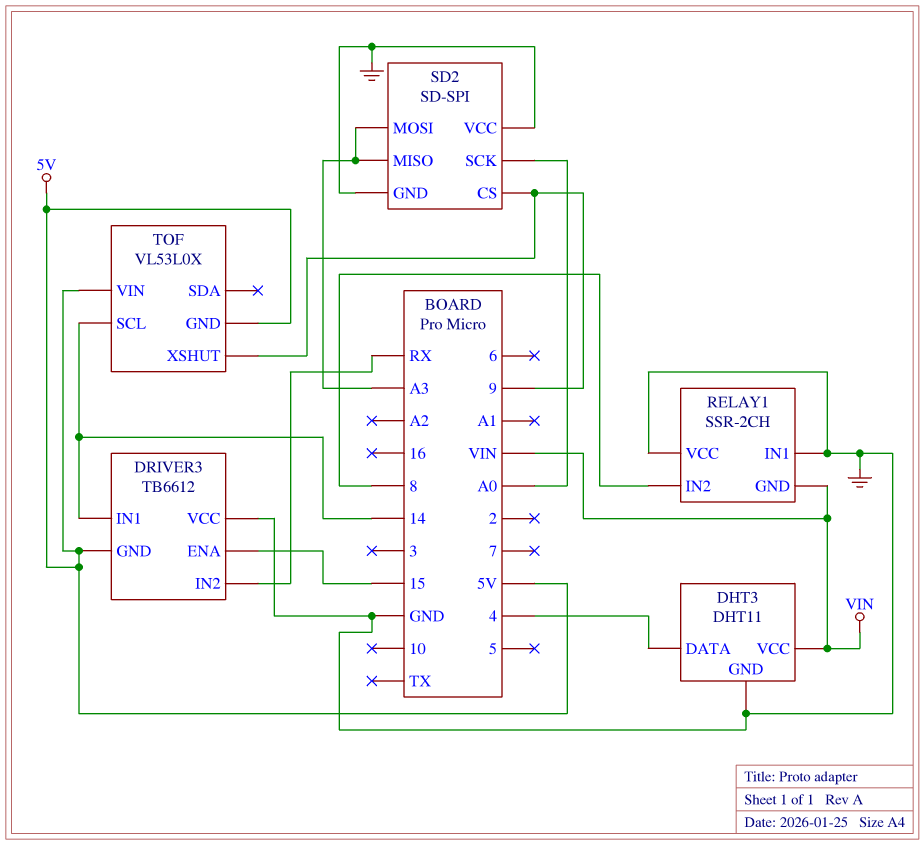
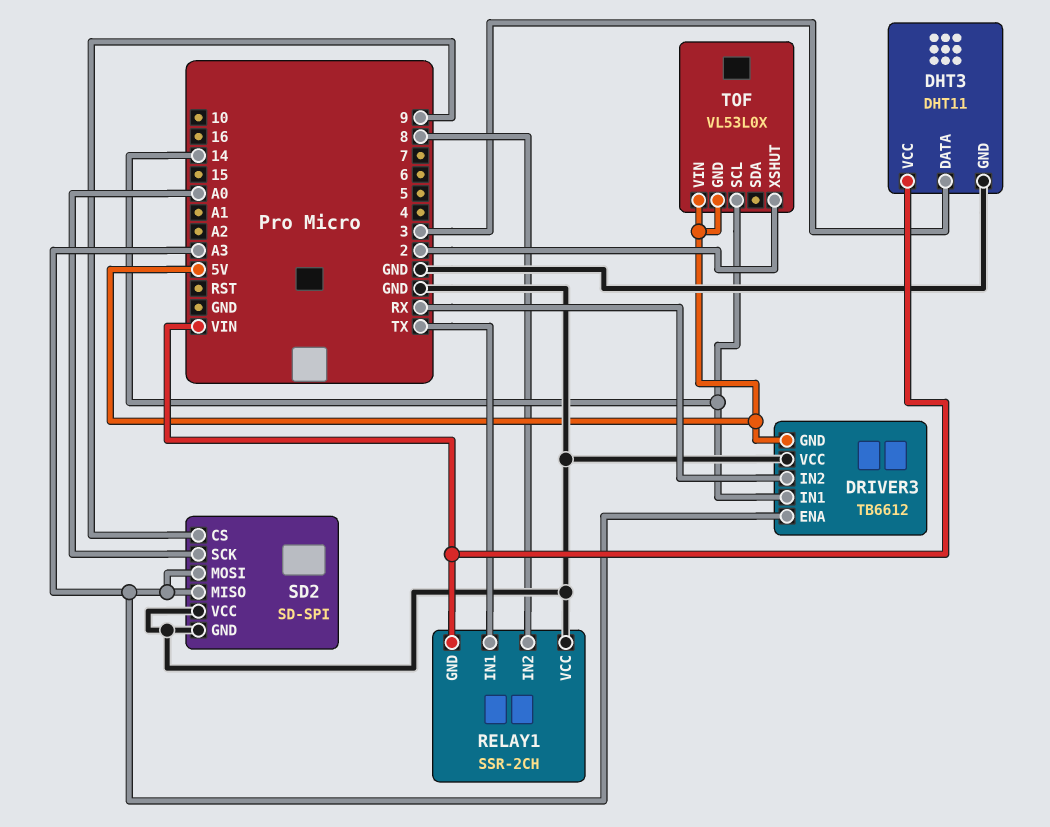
DHT3 pin DATA: 4 -> 3
DRIVER3 pin ENA: 15 -> A3
RELAY1 pin IN1: GND -> TX
TOF pin XSHUT: 9 -> 2

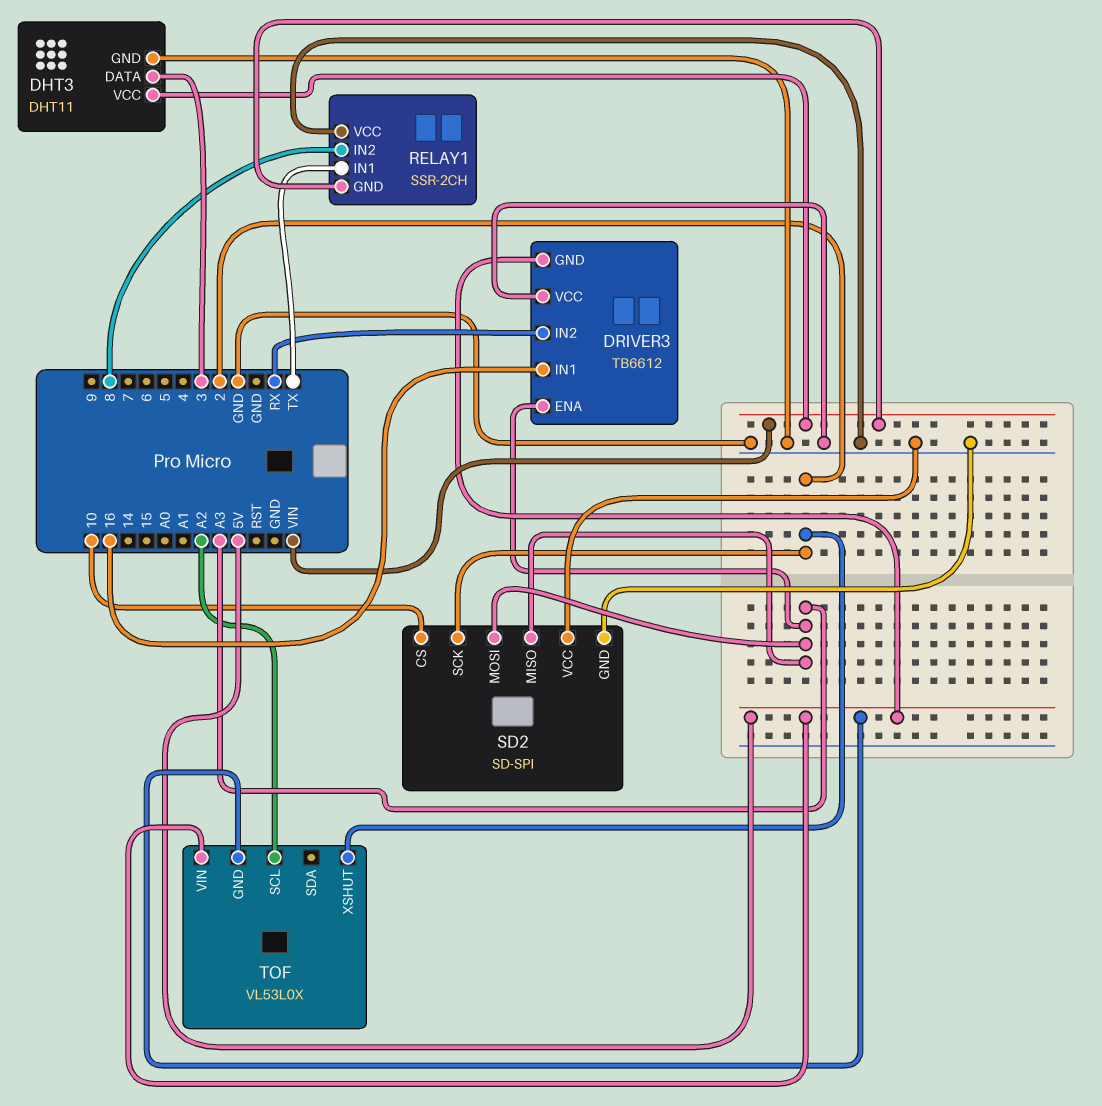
DRIVER3 pin IN1: 14 -> 16
SD2 pin CS: 9 -> 10
SD2 pin SCK: A0 -> 2
TOF pin SCL: 14 -> A2

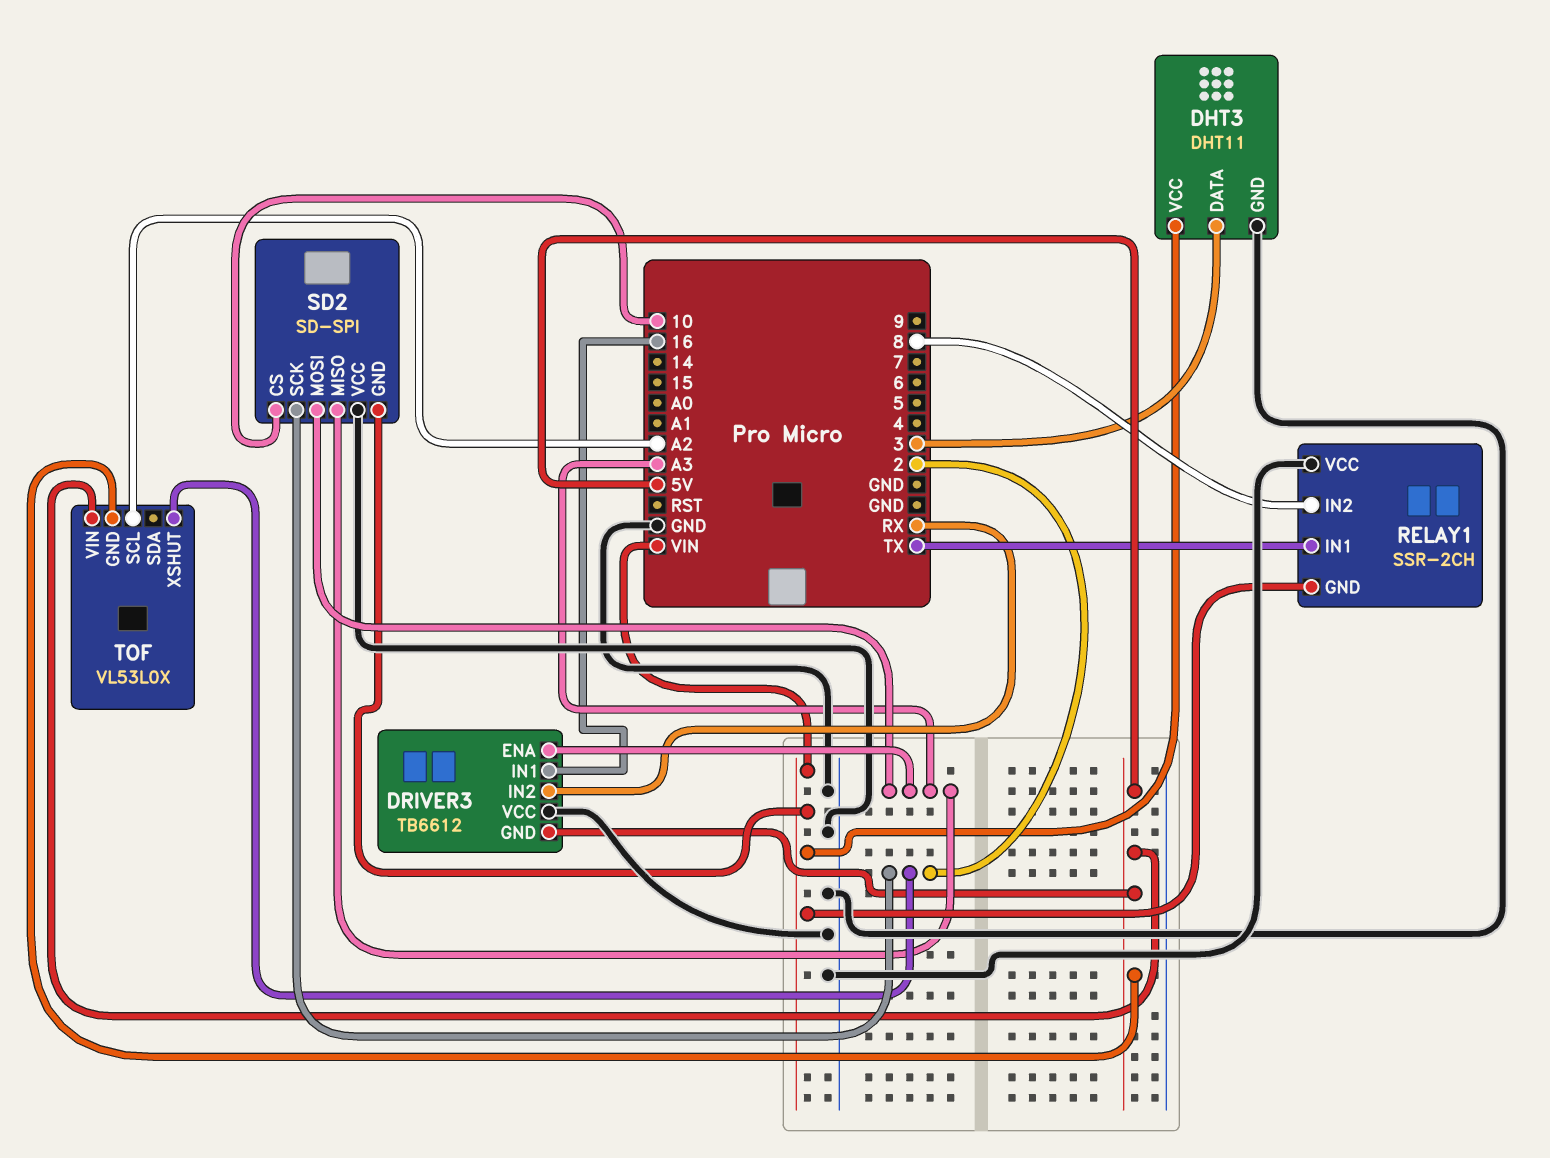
SD2 pin GND: GND -> VIN

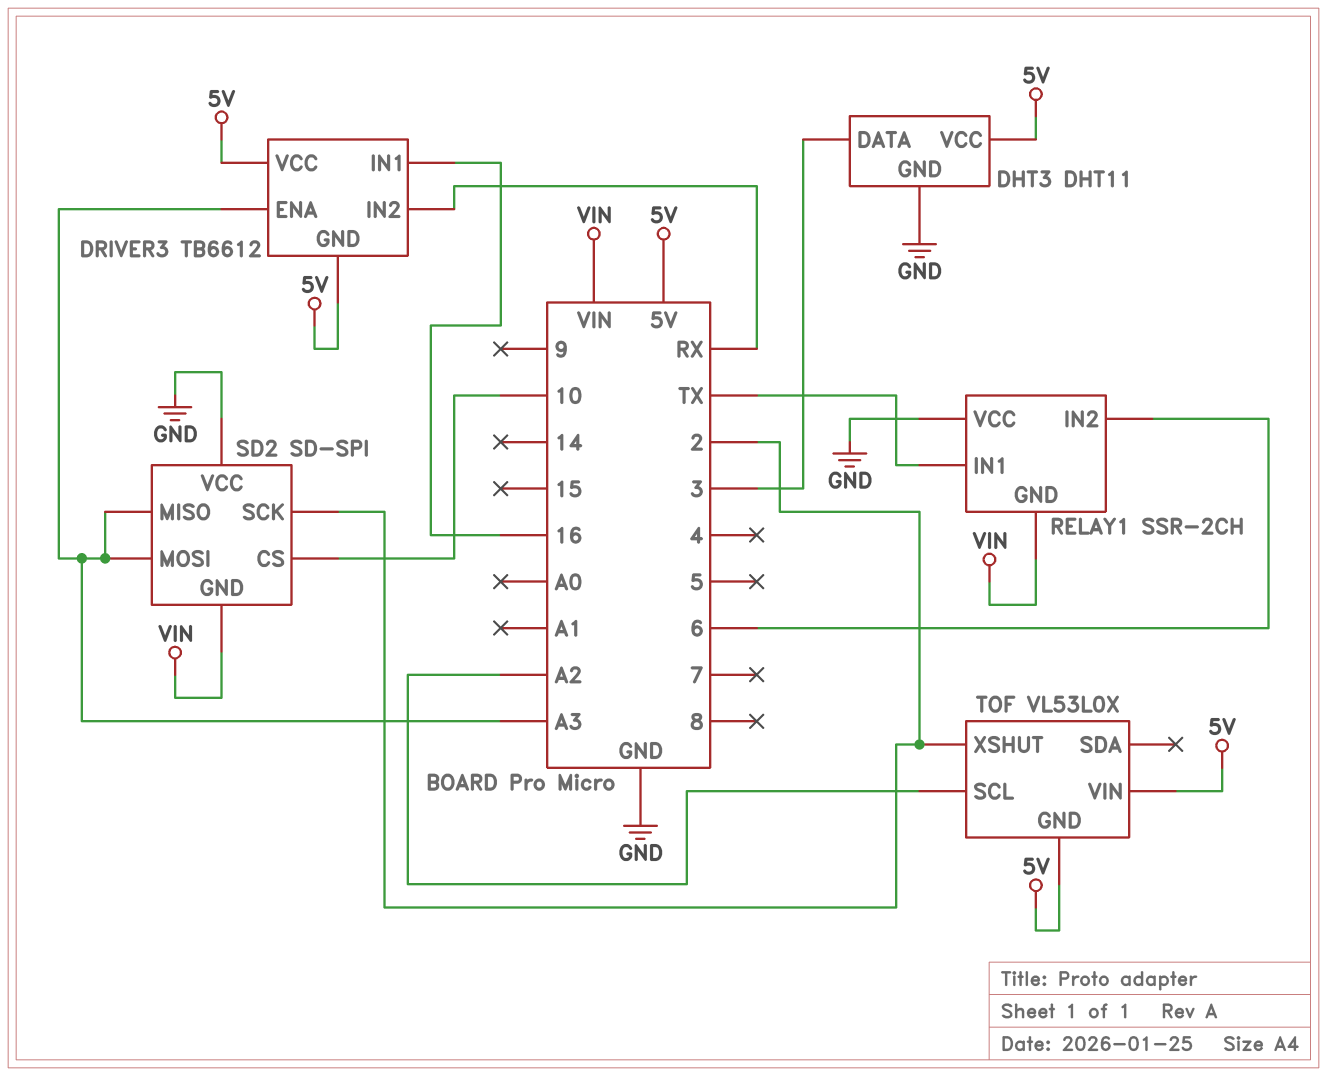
DHT3 pin VCC: VIN -> 5V
DRIVER3 pin VCC: GND -> 5V
RELAY1 pin IN2: 8 -> 6

